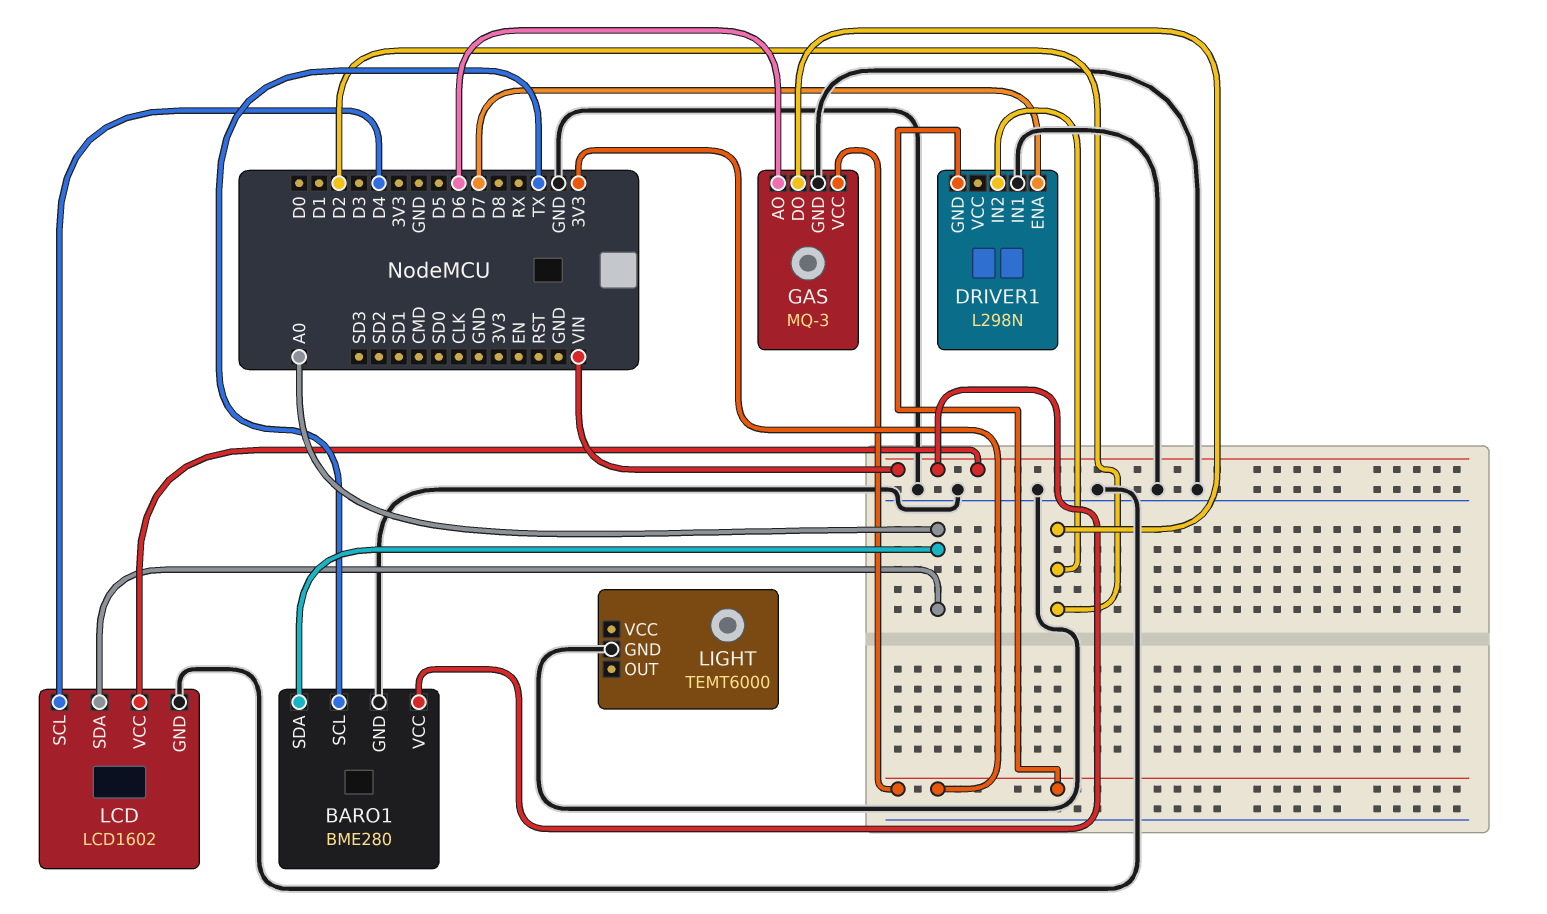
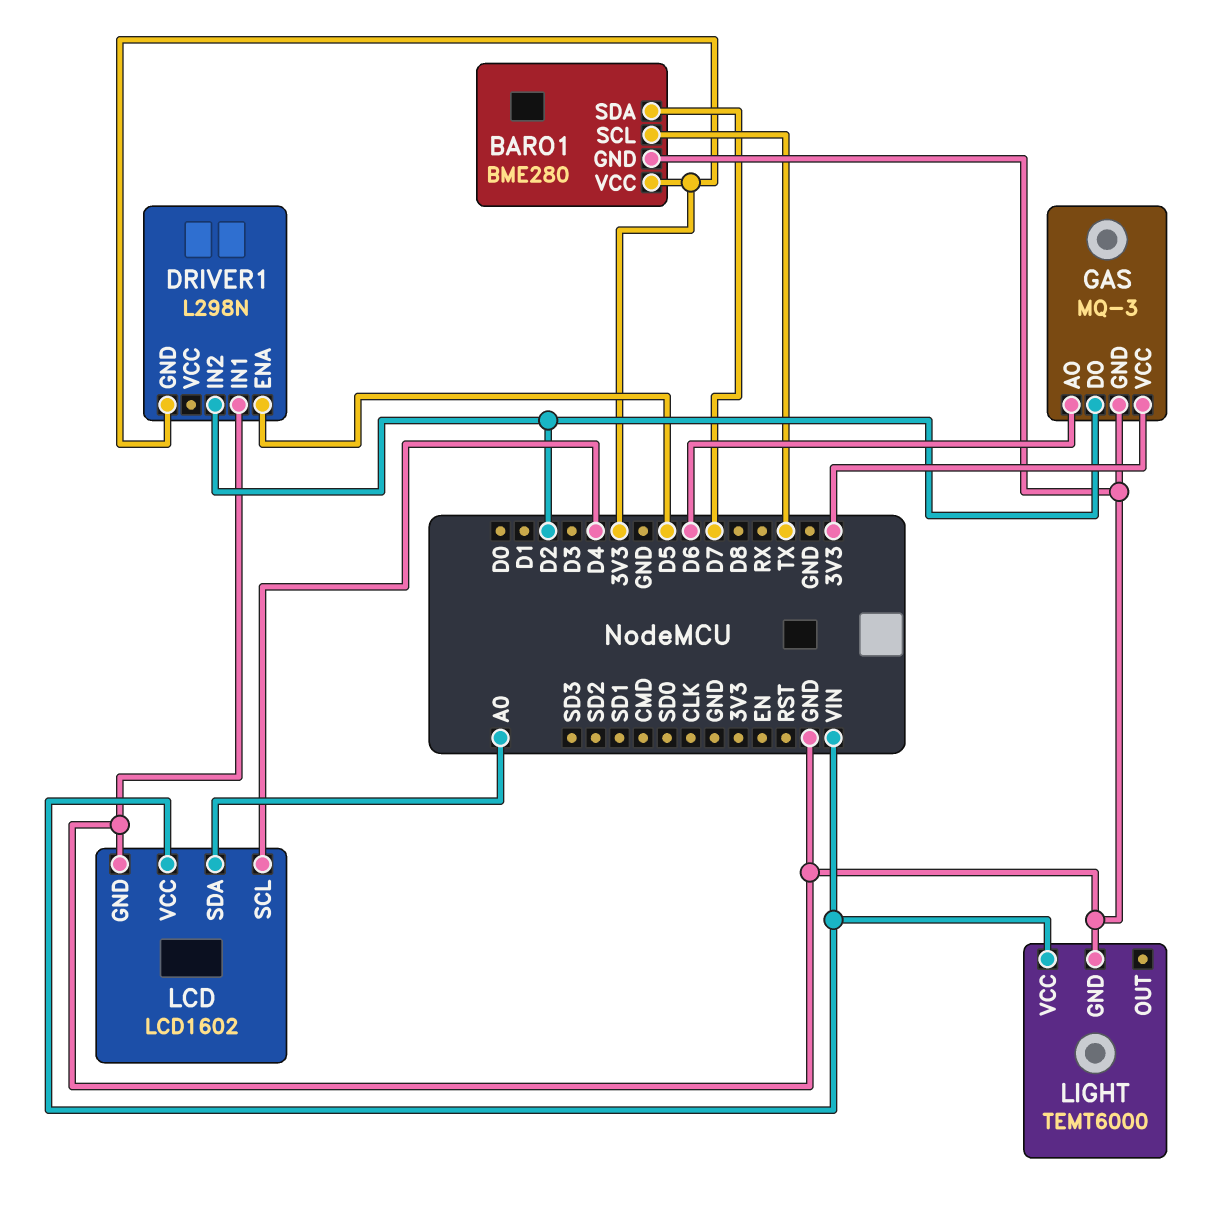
BARO1 pin SDA: A0 -> D7
BARO1 pin VCC: VIN -> 3V3
DRIVER1 pin ENA: D7 -> D5
LIGHT pin VCC: none -> VIN

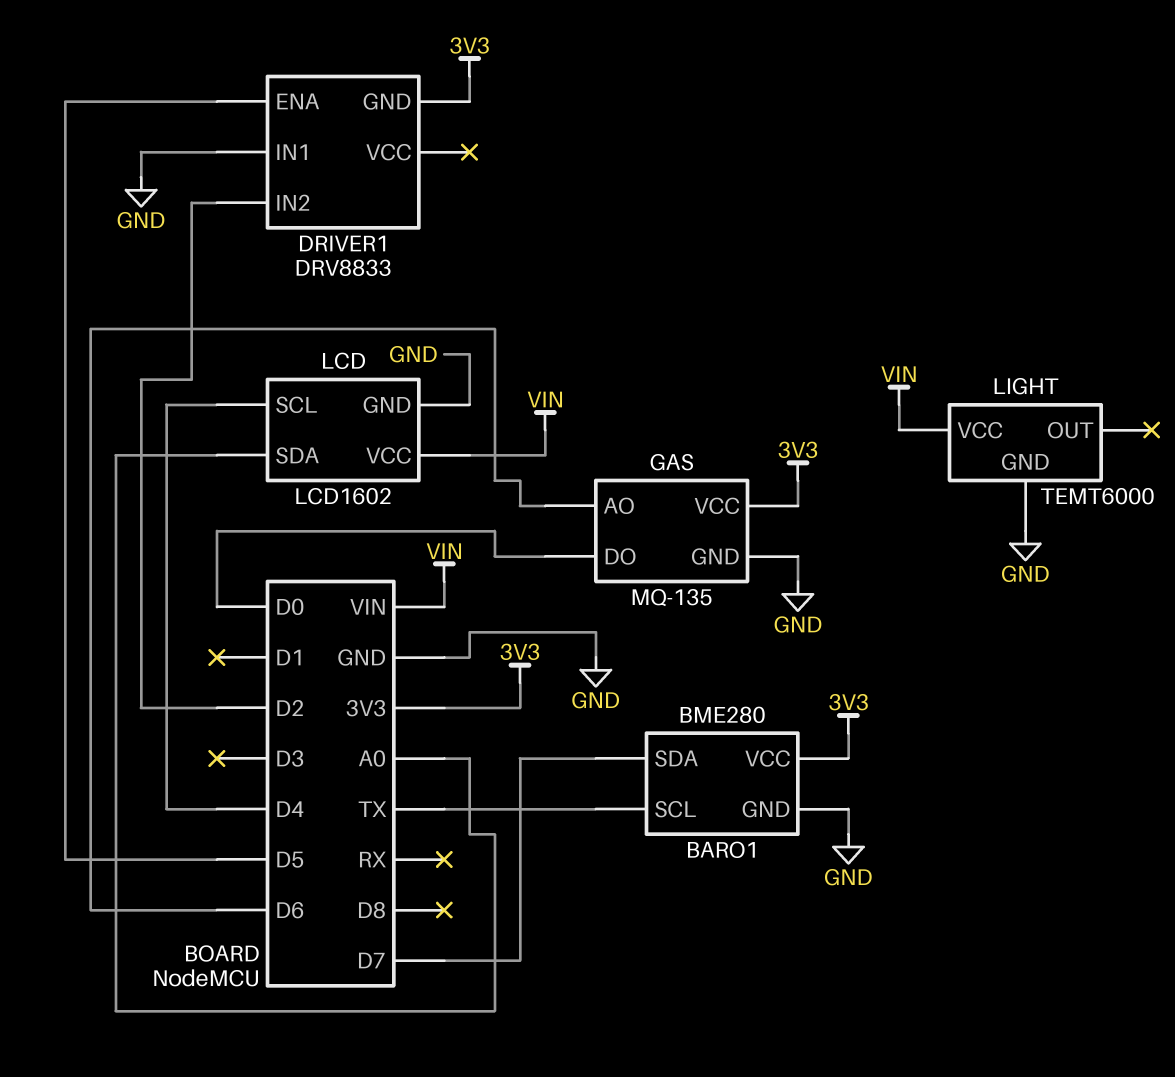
DRIVER1: L298N -> DRV8833
GAS: MQ-3 -> MQ-135
GAS pin DO: D2 -> D0

